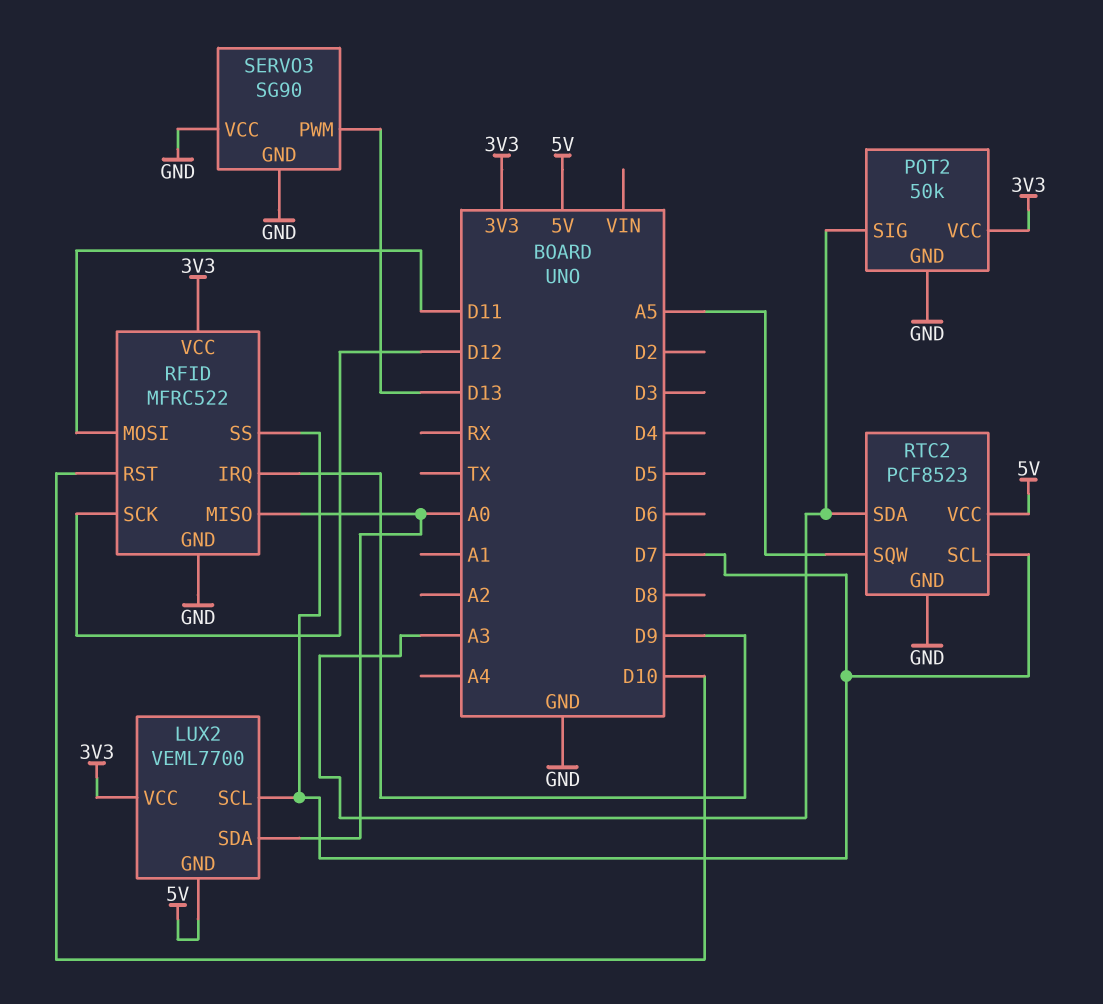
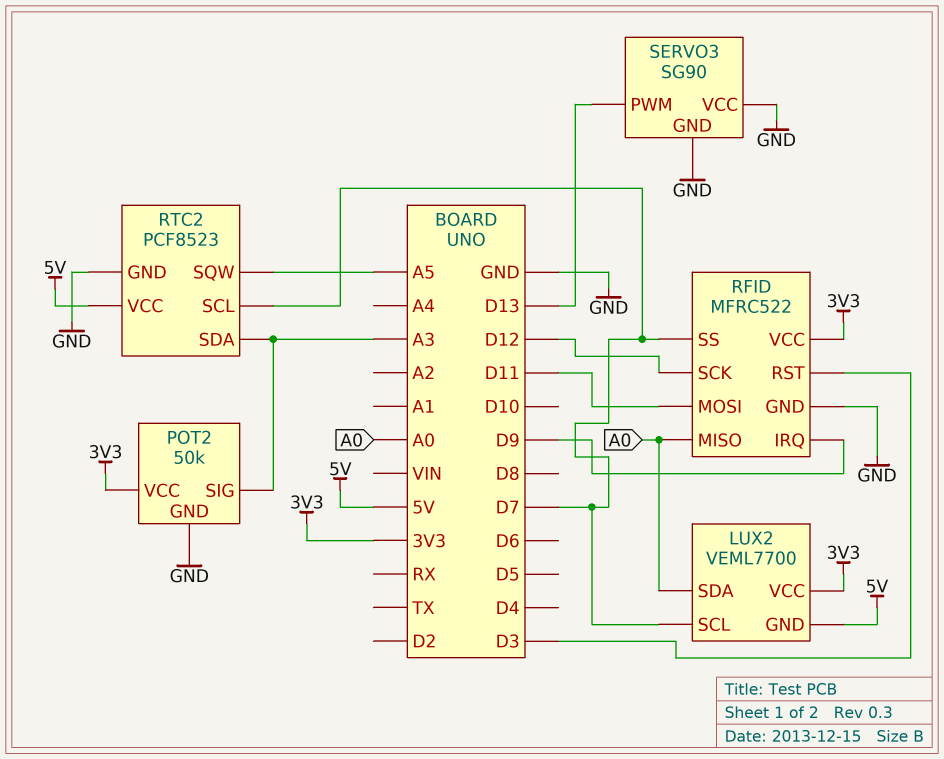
RFID pin RST: D10 -> D3

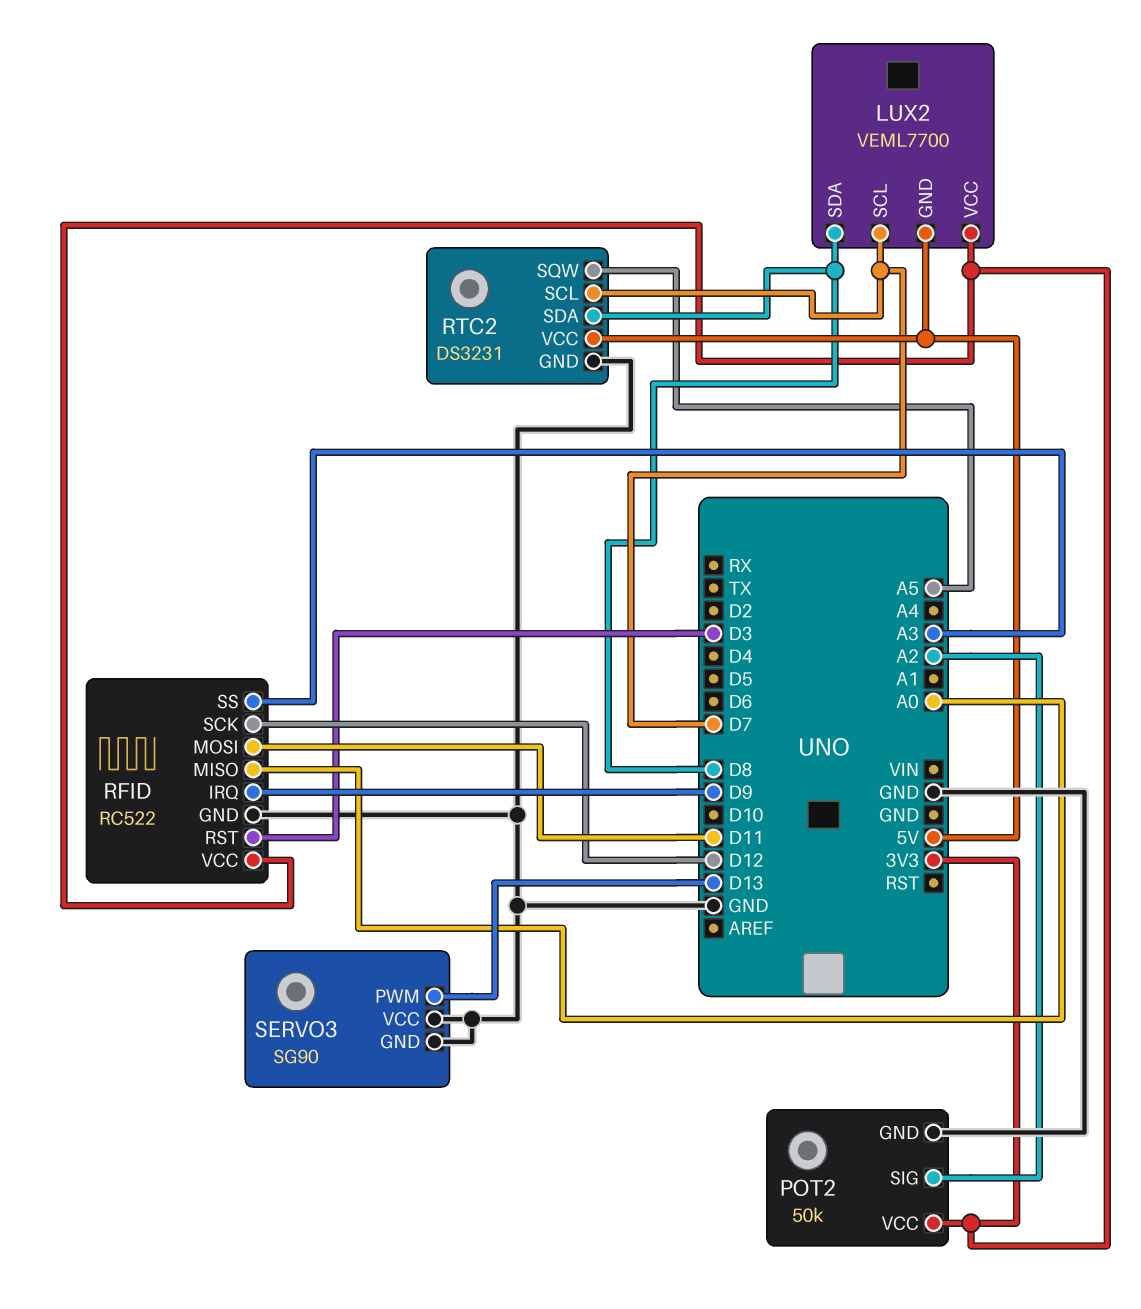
LUX2 pin SDA: A0 -> D8
POT2 pin SIG: A3 -> A2
RFID: MFRC522 -> RC522
RFID pin SS: D7 -> A3
RTC2: PCF8523 -> DS3231
RTC2 pin SDA: A3 -> D8

